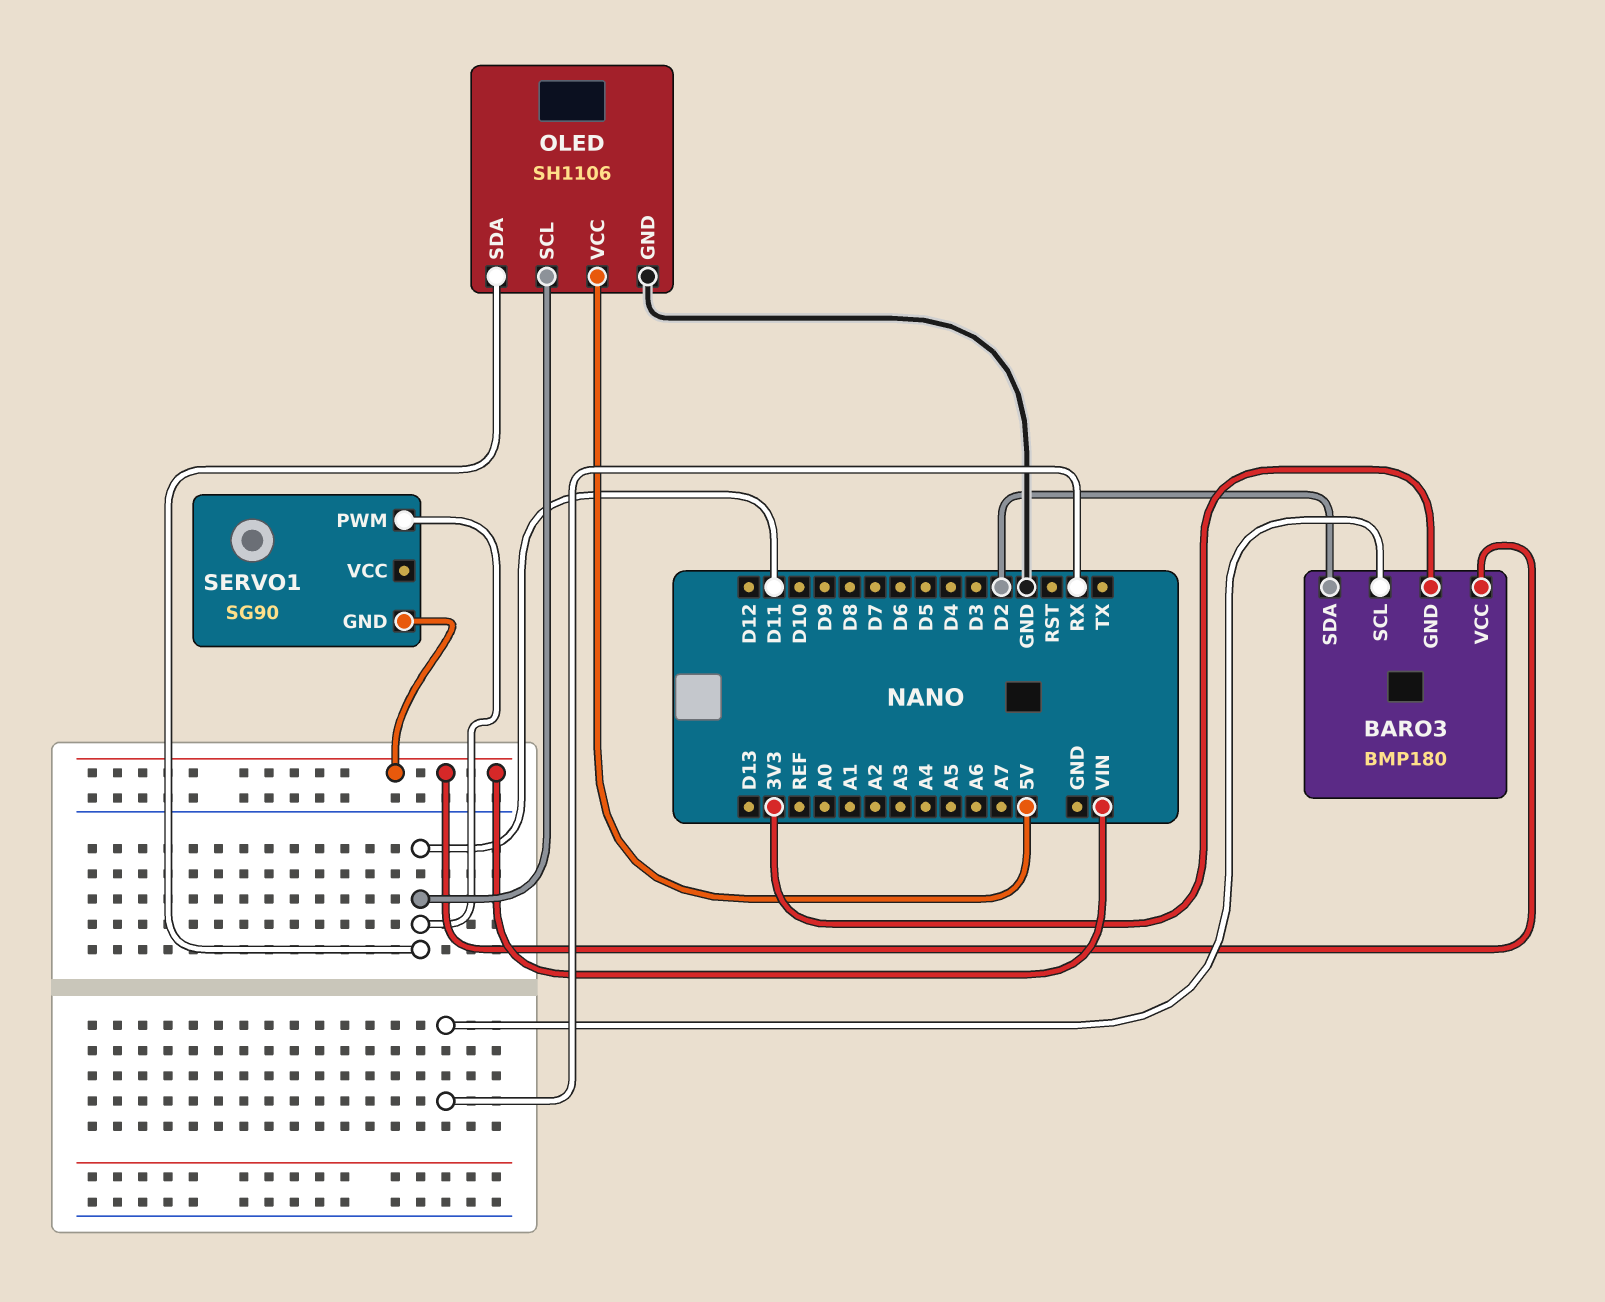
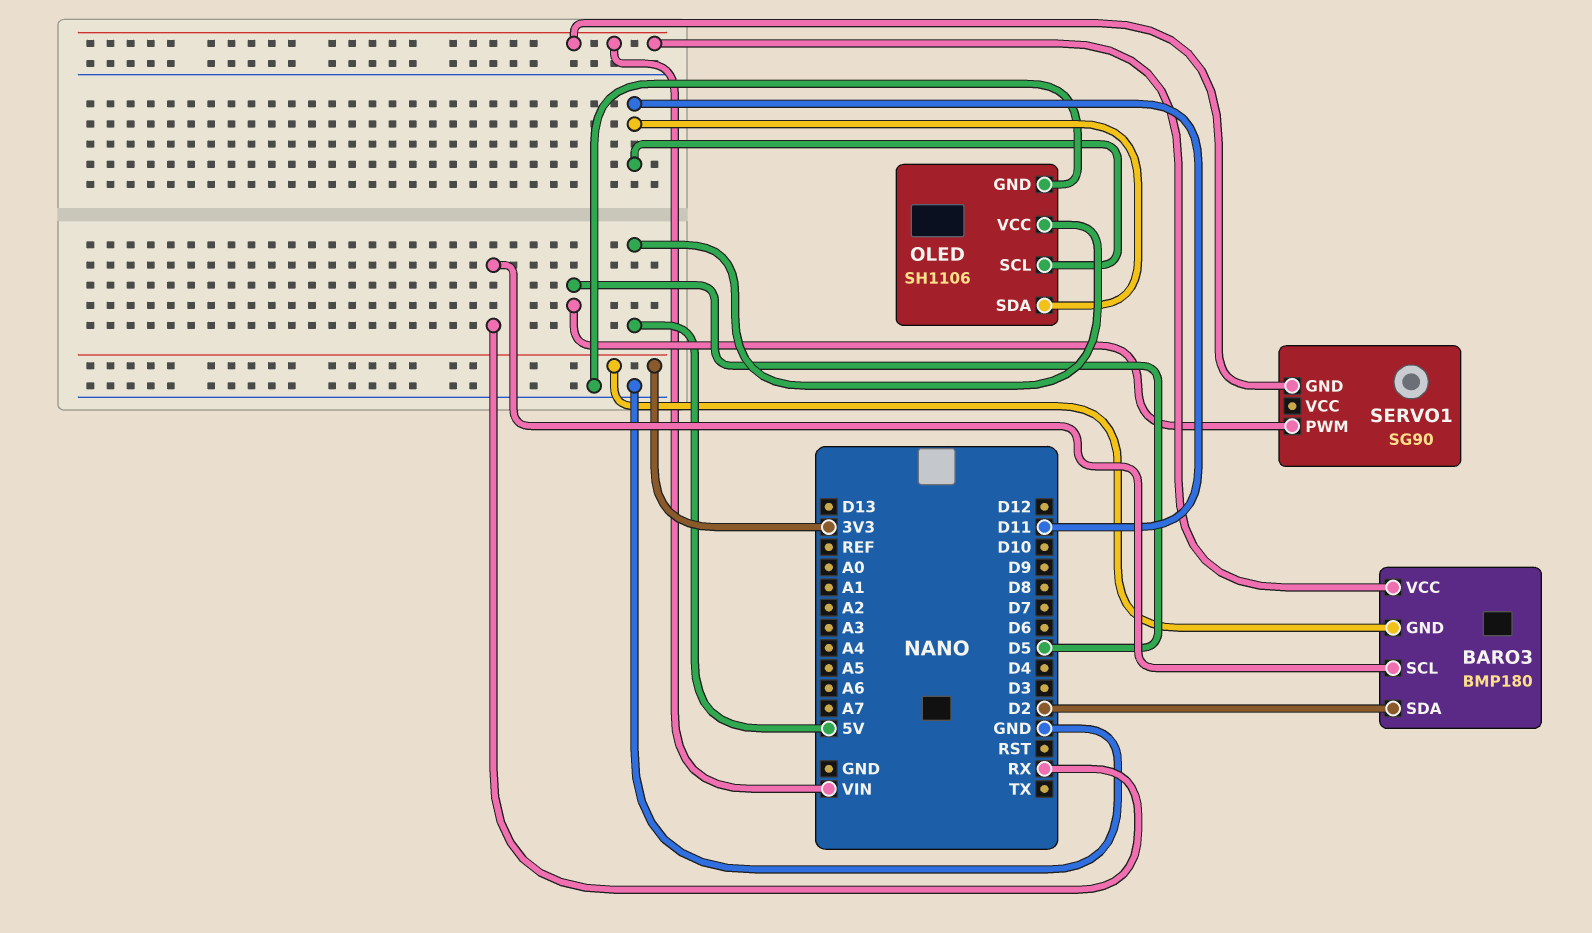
SERVO1 pin PWM: D11 -> D5

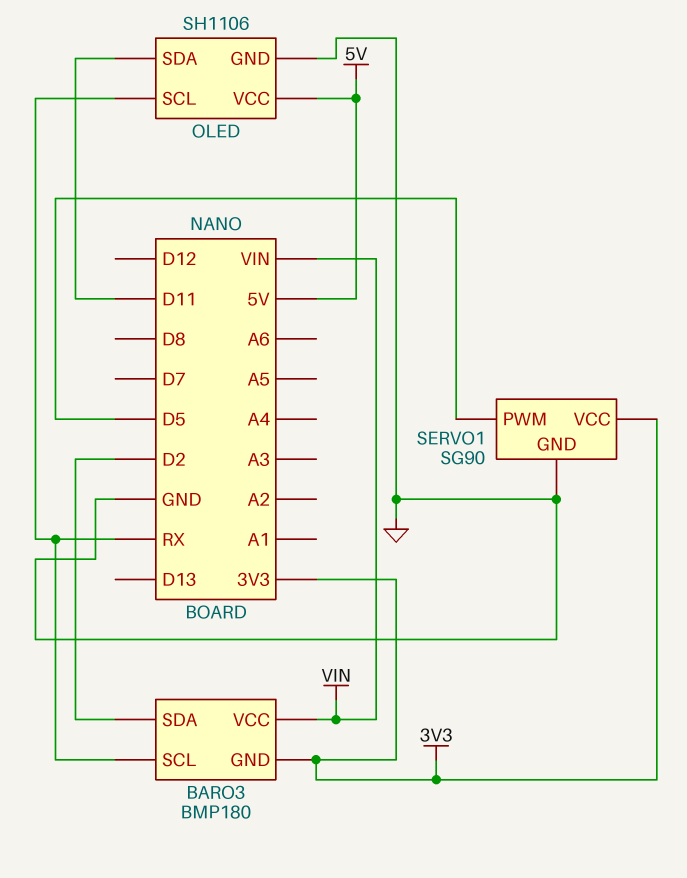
OLED pin SCL: D11 -> RX
SERVO1 pin GND: VIN -> GND
SERVO1 pin VCC: none -> 3V3

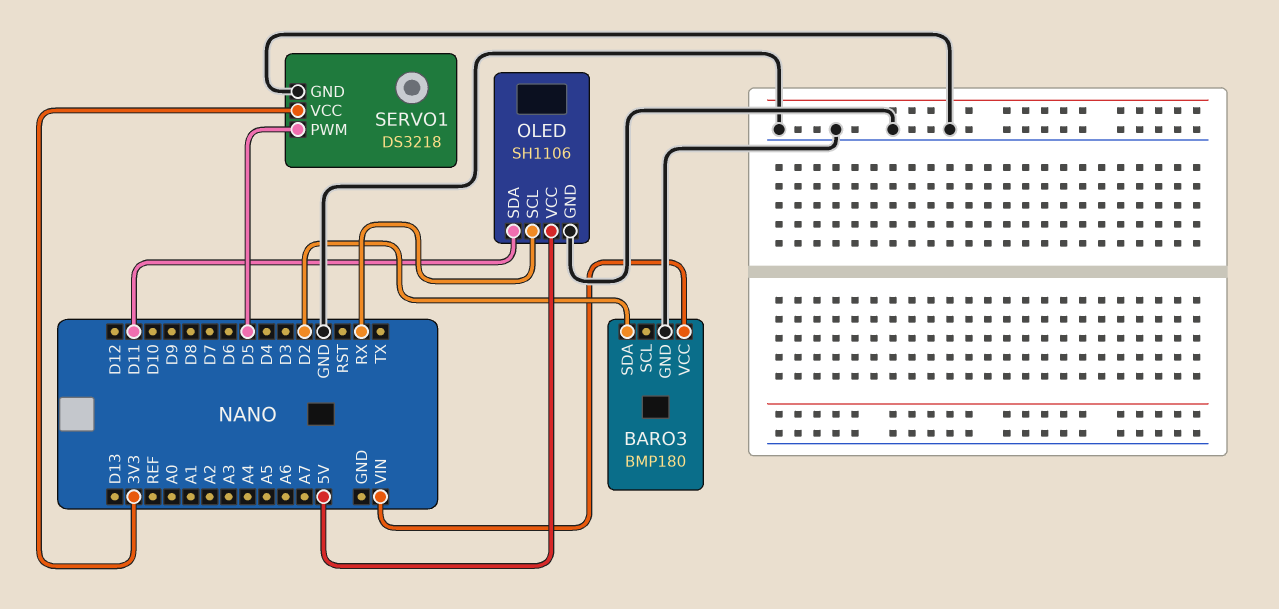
BARO3 pin GND: 3V3 -> GND
BARO3 pin SCL: RX -> none
SERVO1: SG90 -> DS3218

